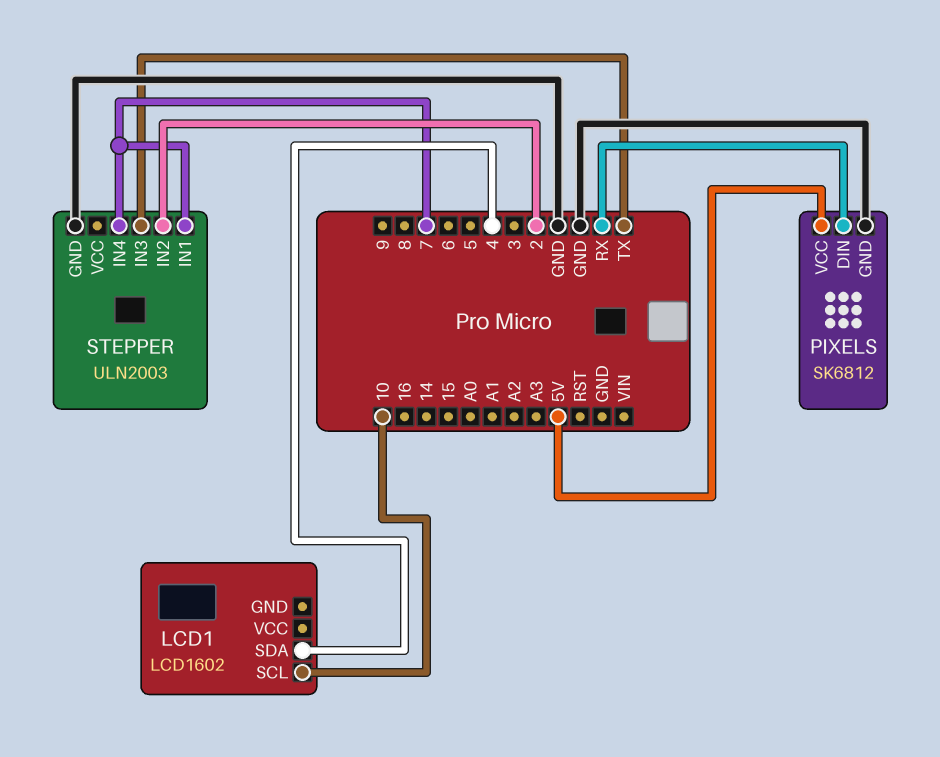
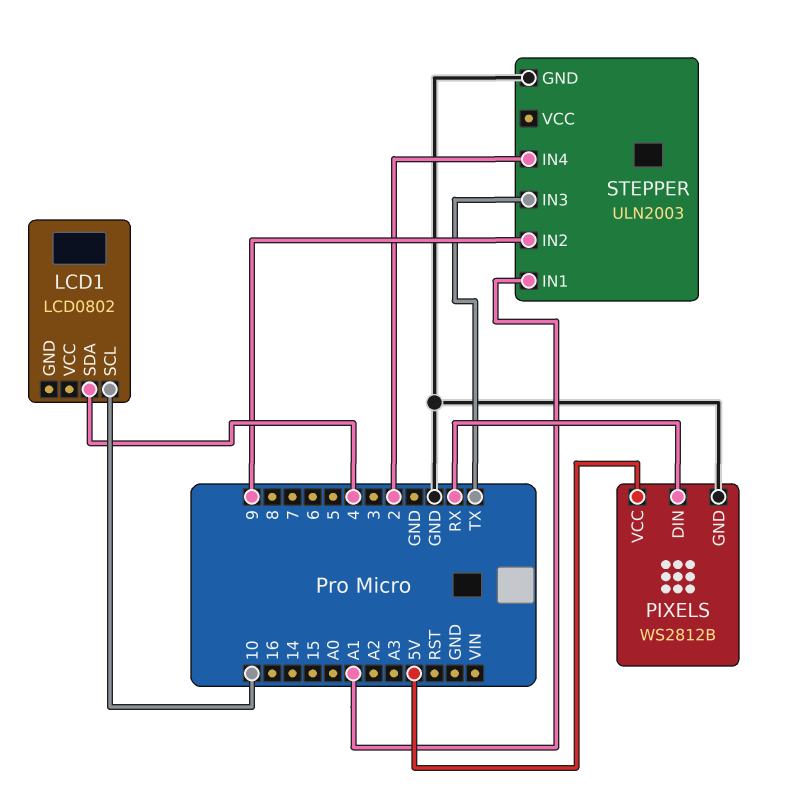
LCD1: LCD1602 -> LCD0802
PIXELS: SK6812 -> WS2812B
STEPPER pin IN1: 7 -> A1
STEPPER pin IN2: 2 -> 9
STEPPER pin IN4: 7 -> 2

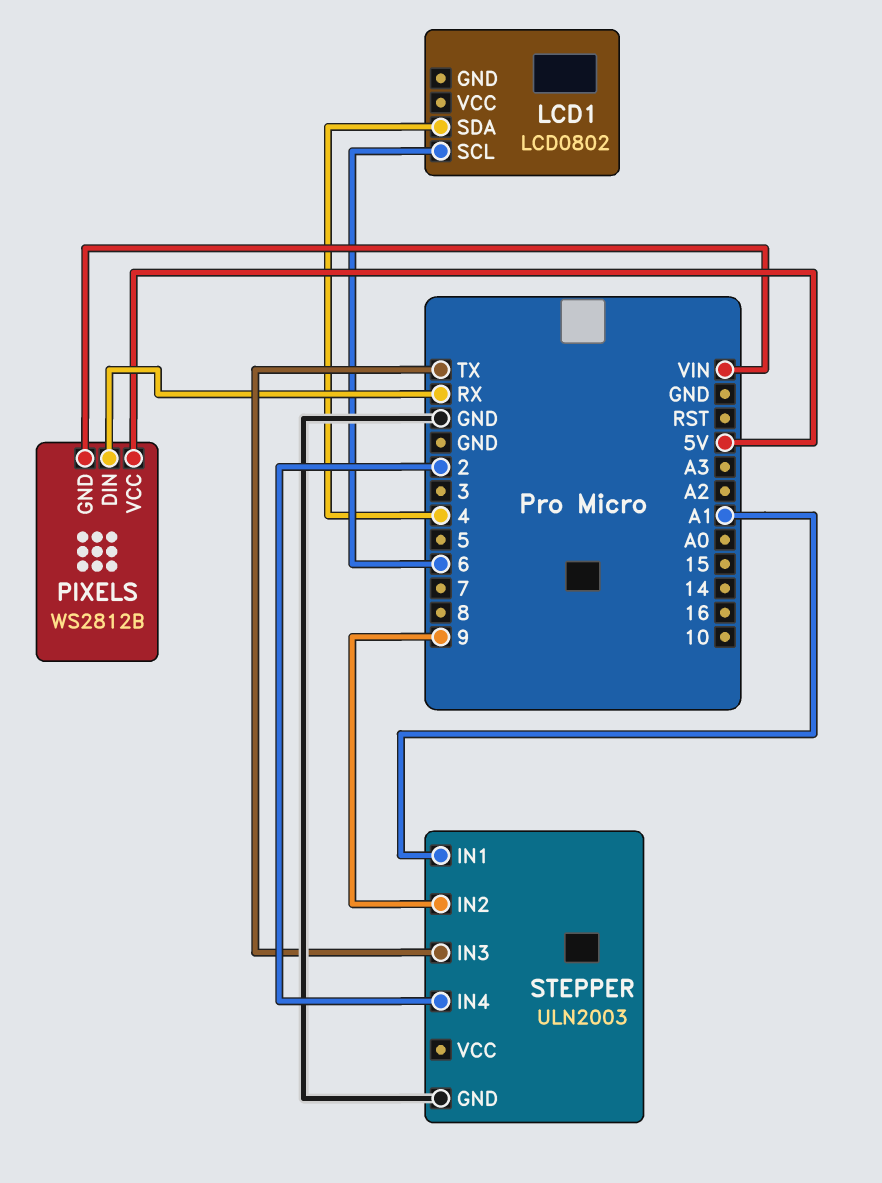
LCD1 pin SCL: 10 -> 6
PIXELS pin GND: GND -> VIN

